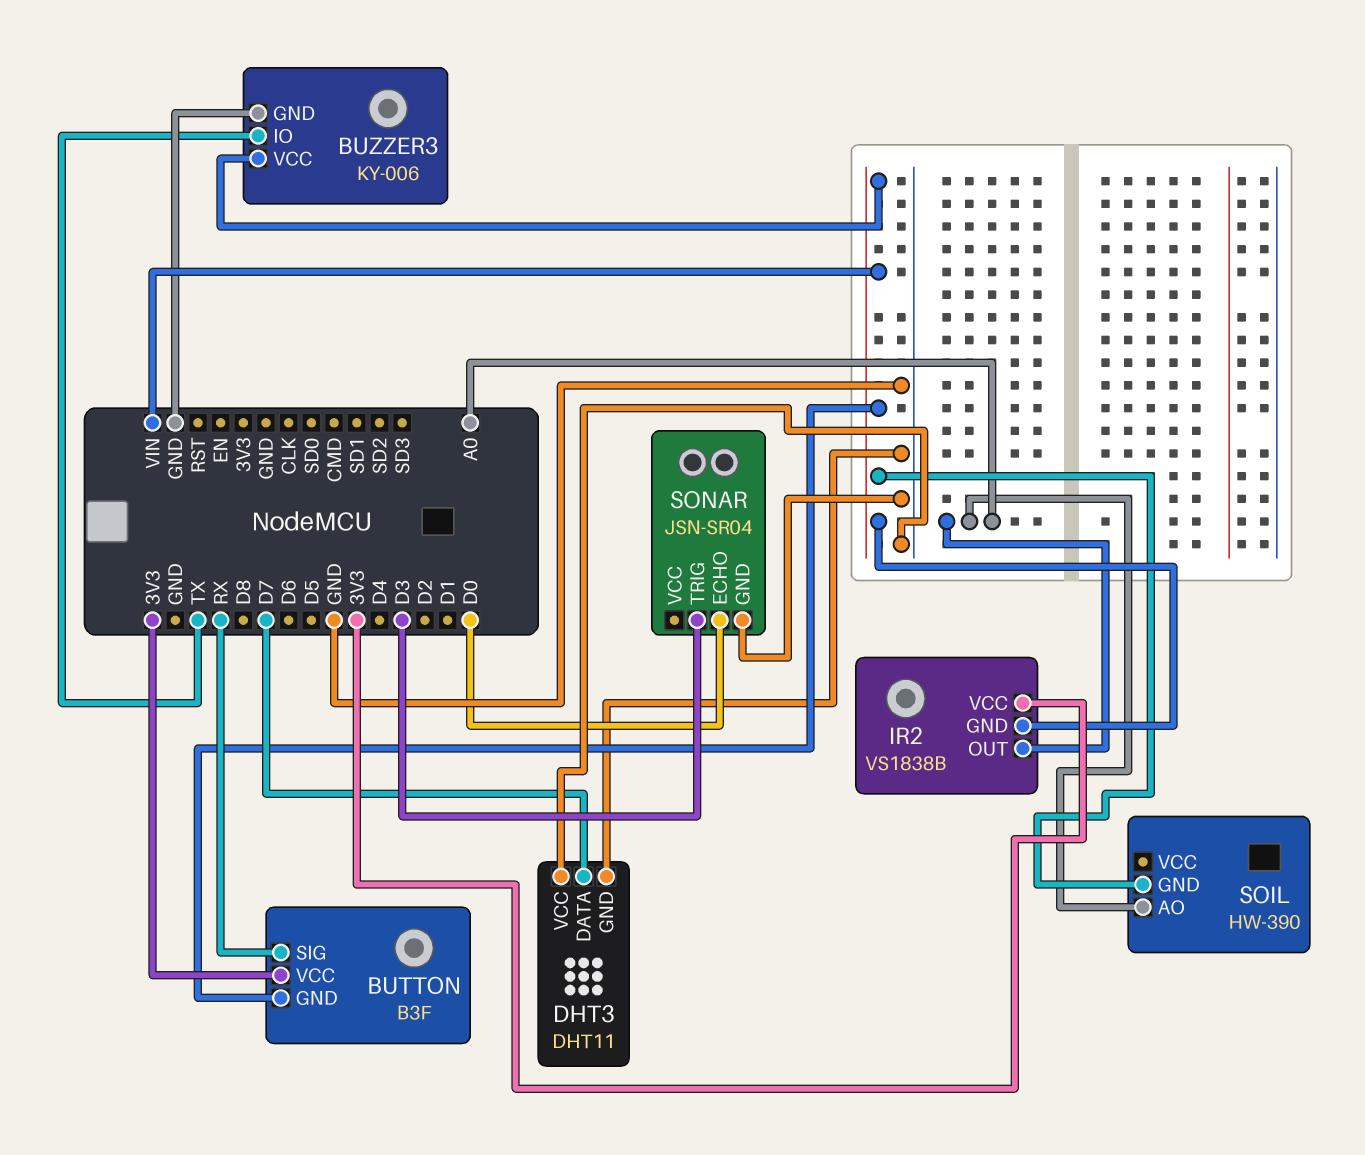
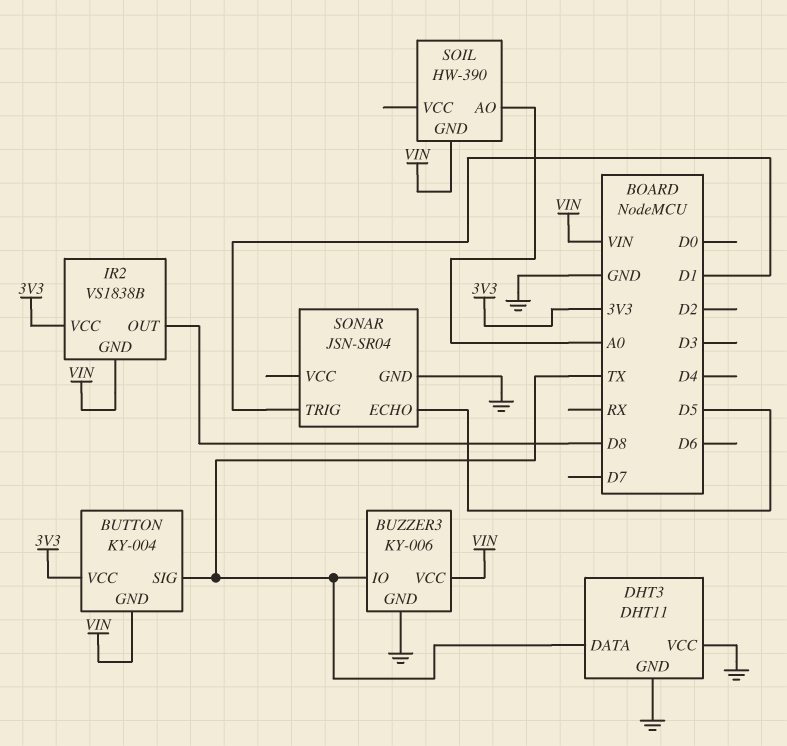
BUTTON: B3F -> KY-004
BUTTON pin SIG: RX -> TX
DHT3 pin DATA: D7 -> TX
IR2 pin OUT: A0 -> D8
SONAR pin ECHO: D0 -> D5
SONAR pin TRIG: D3 -> D1

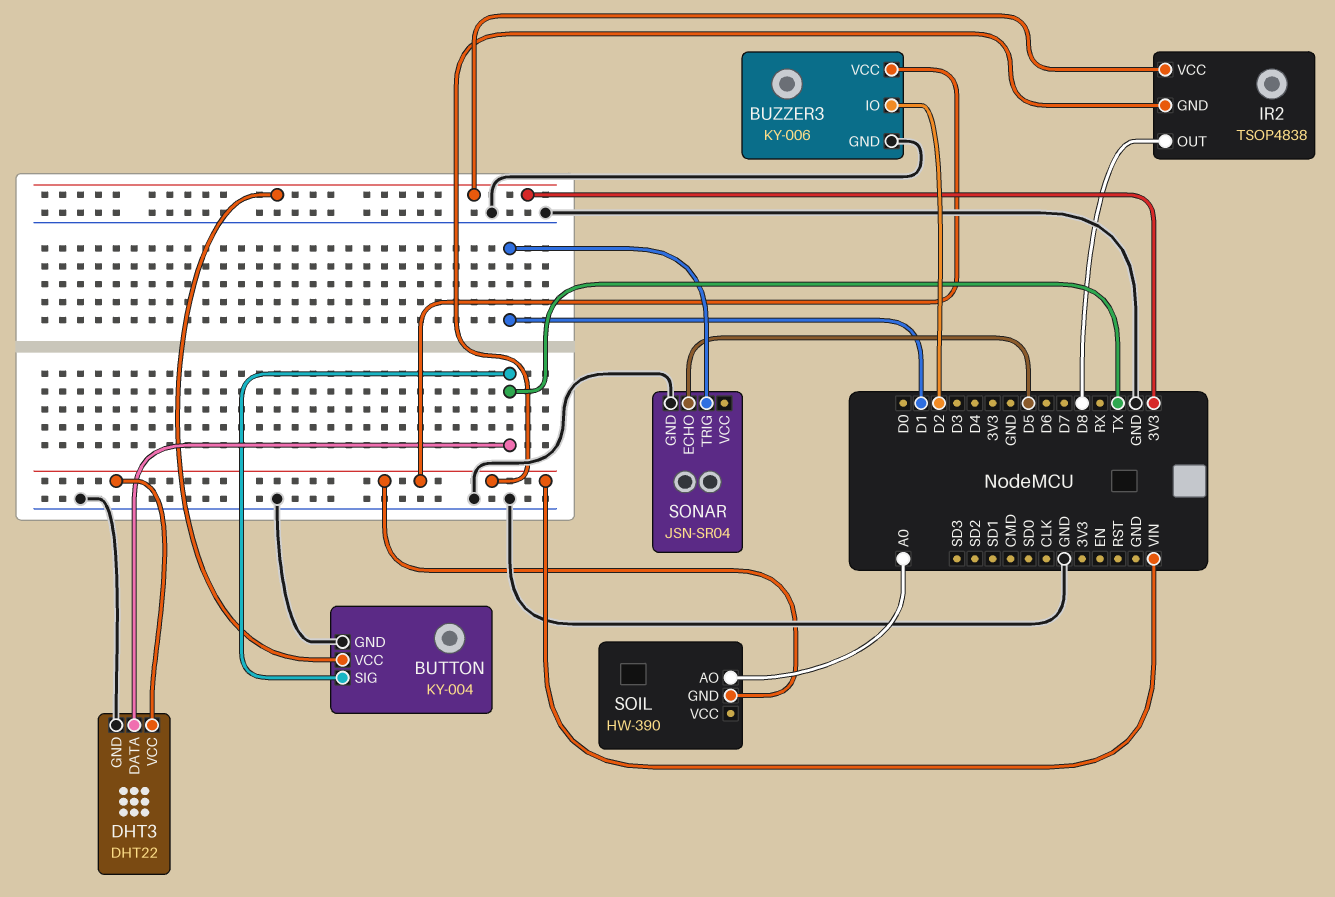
BUTTON pin GND: VIN -> GND
BUZZER3 pin IO: TX -> D2
DHT3: DHT11 -> DHT22
DHT3 pin VCC: GND -> VIN
IR2: VS1838B -> TSOP4838

